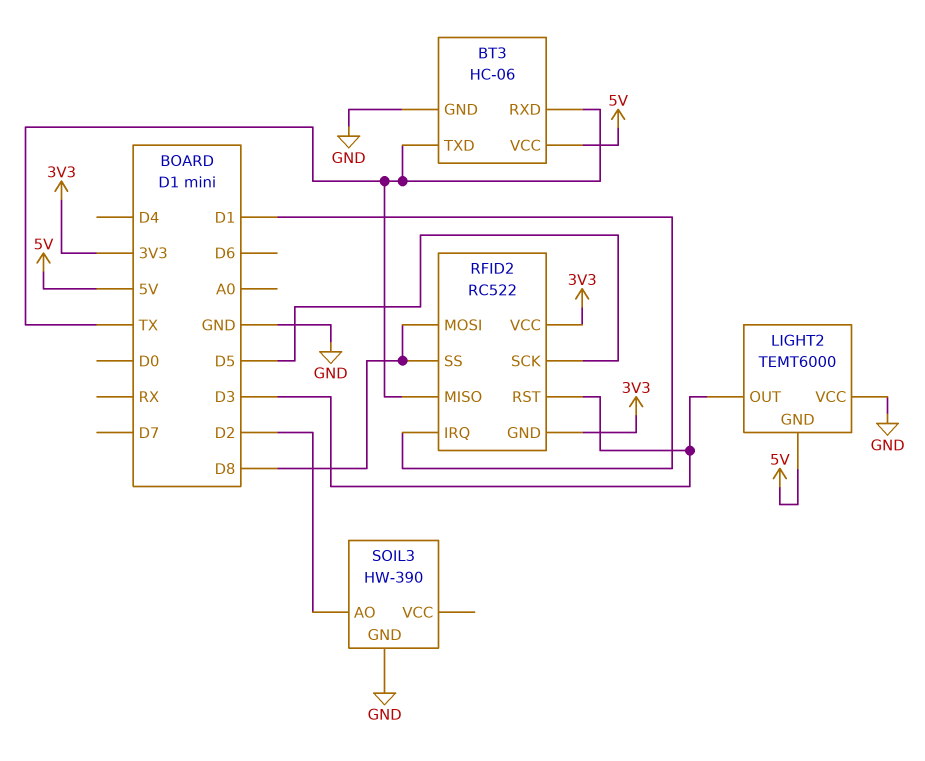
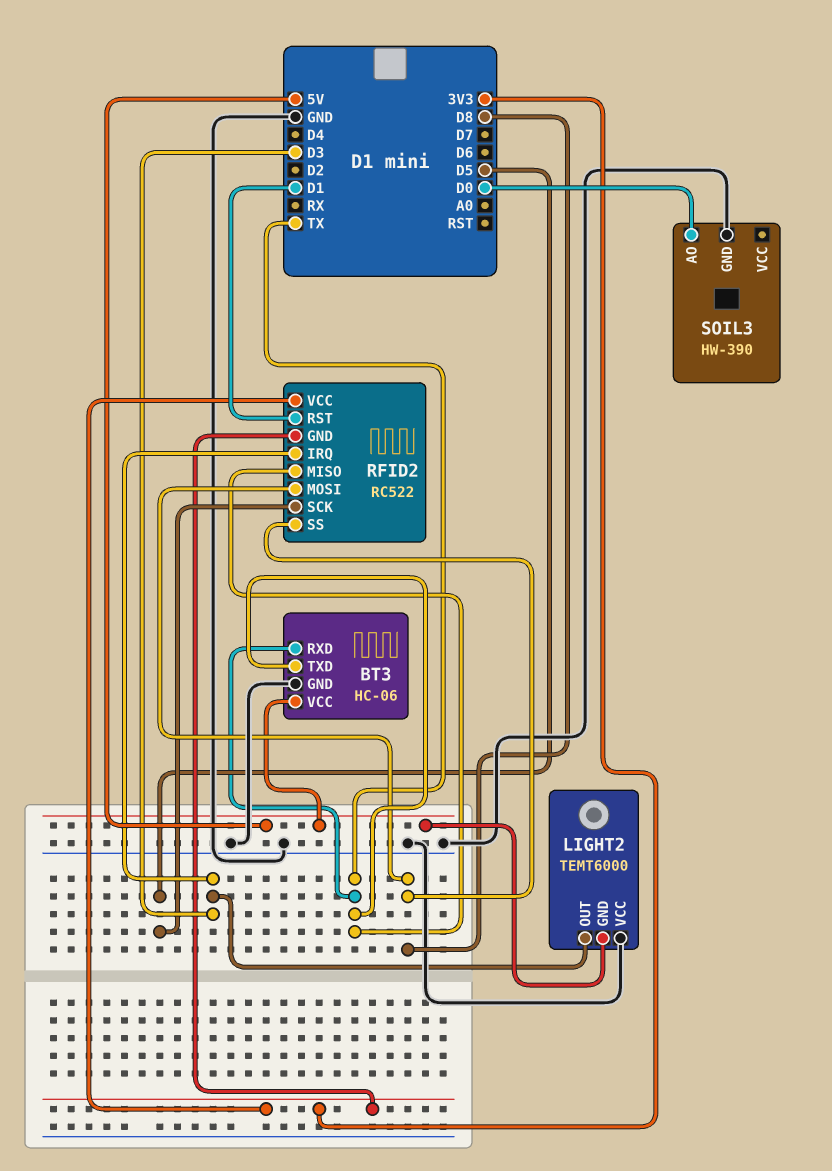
RFID2 pin IRQ: D1 -> D3
RFID2 pin RST: D3 -> D1
SOIL3 pin AO: D2 -> D0

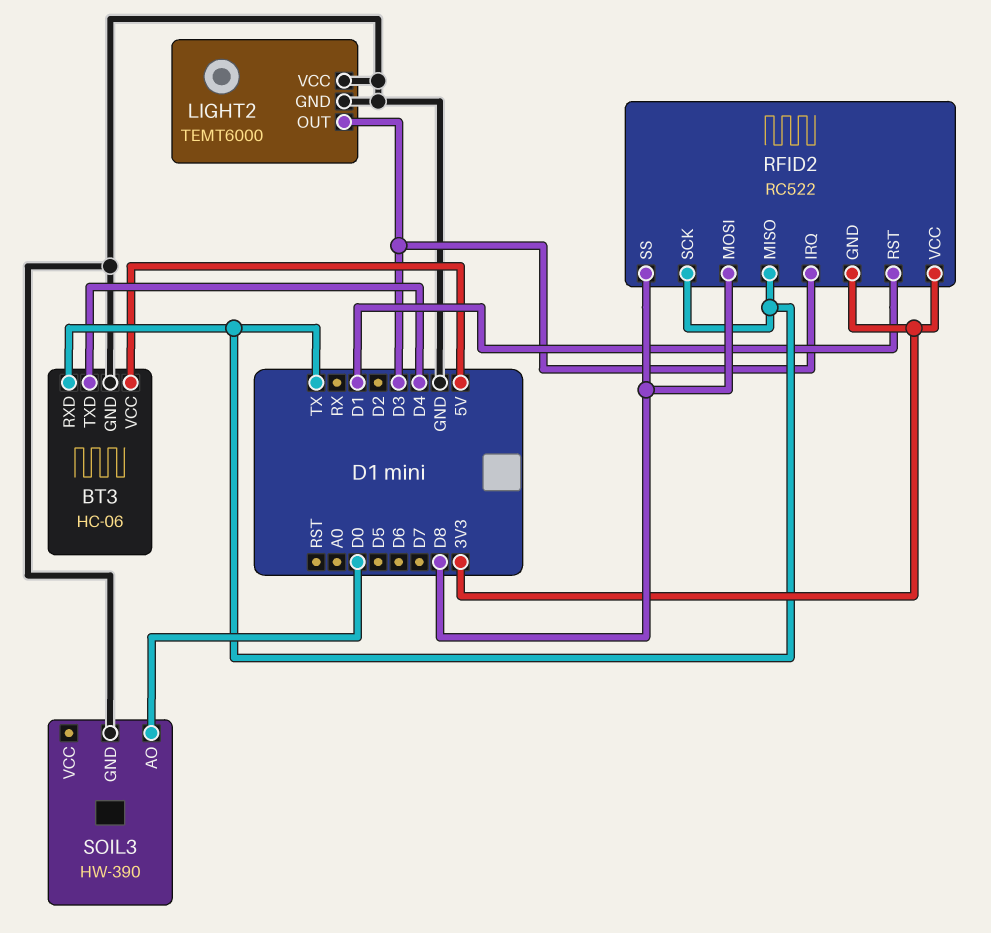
BT3 pin TXD: TX -> D4
LIGHT2 pin GND: 5V -> GND
RFID2 pin SCK: D5 -> TX

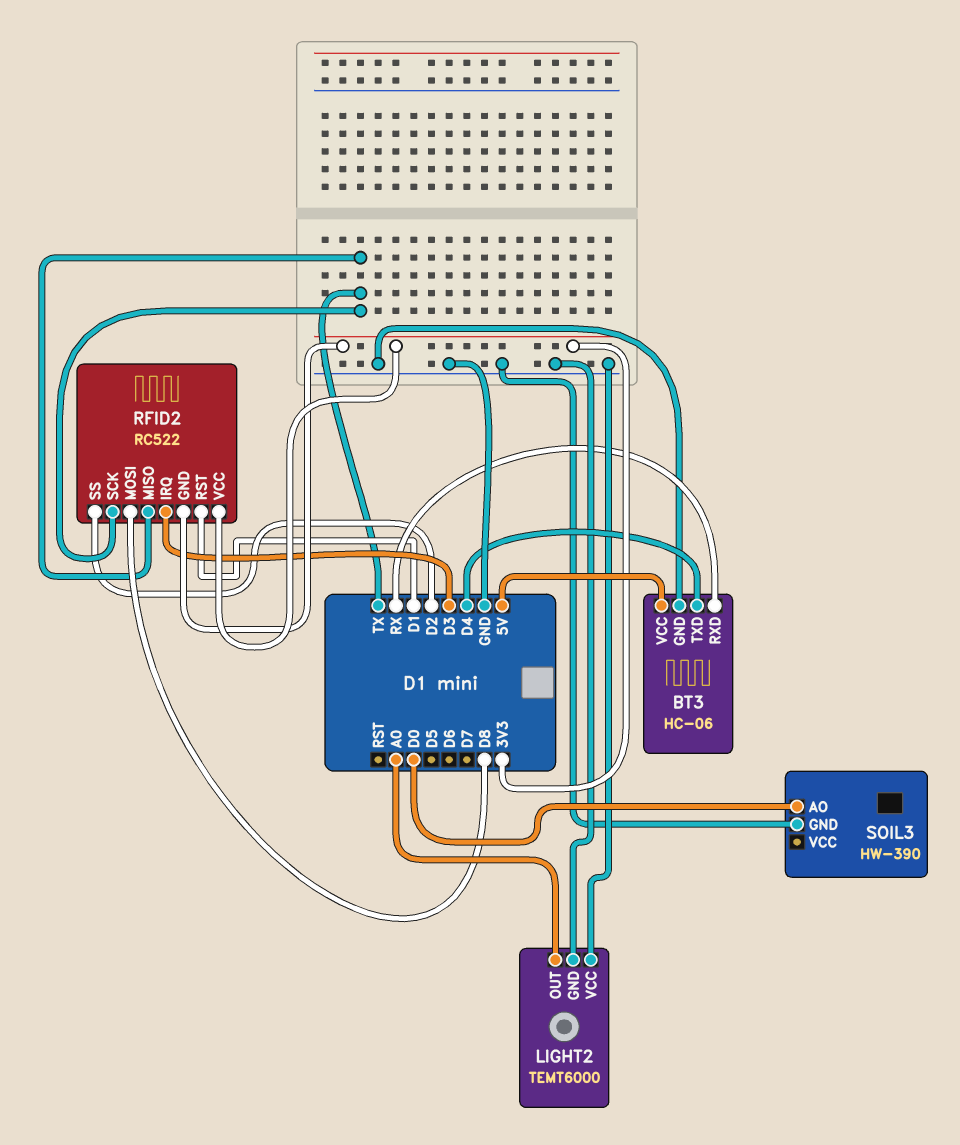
BT3 pin RXD: TX -> RX
LIGHT2 pin OUT: D3 -> A0
RFID2 pin SS: D8 -> D2

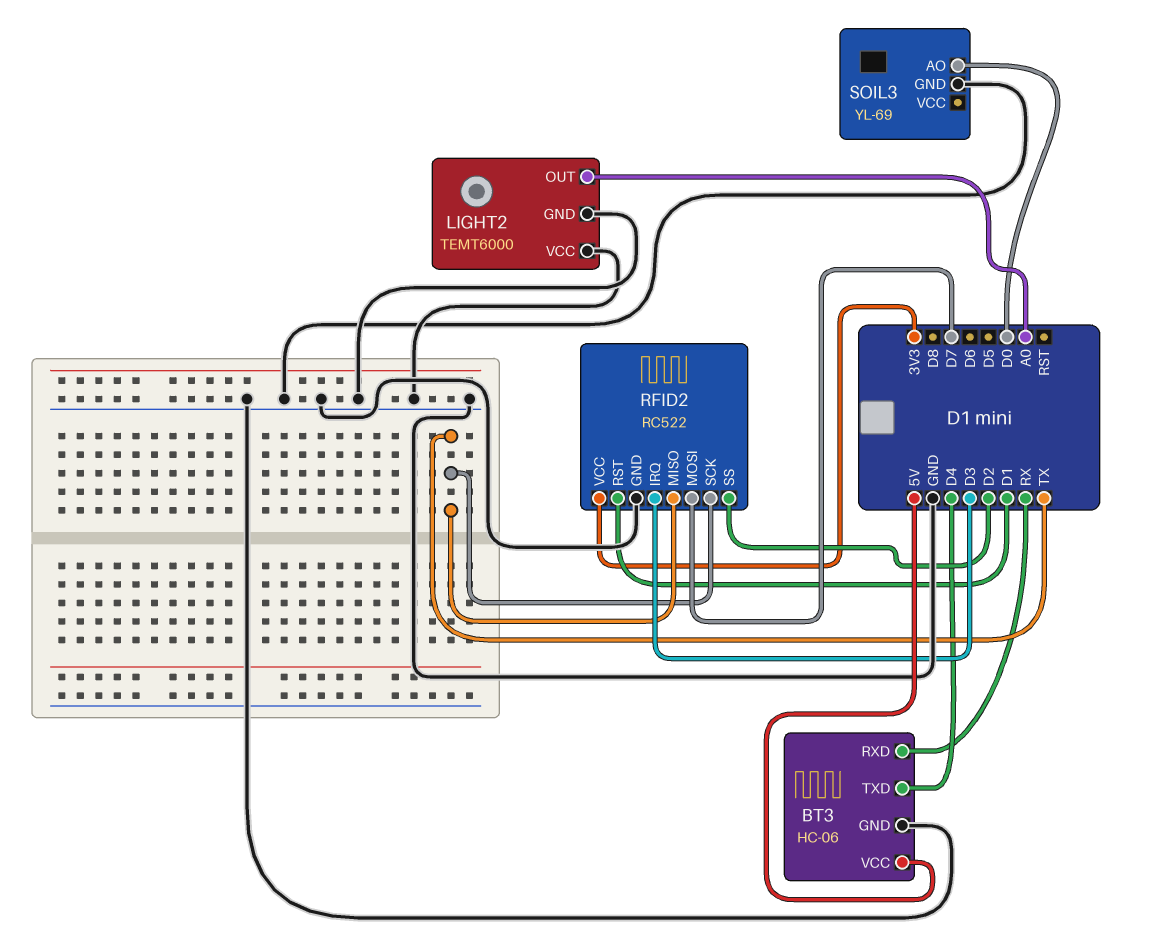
RFID2 pin GND: 3V3 -> GND
RFID2 pin MOSI: D8 -> D7
SOIL3: HW-390 -> YL-69

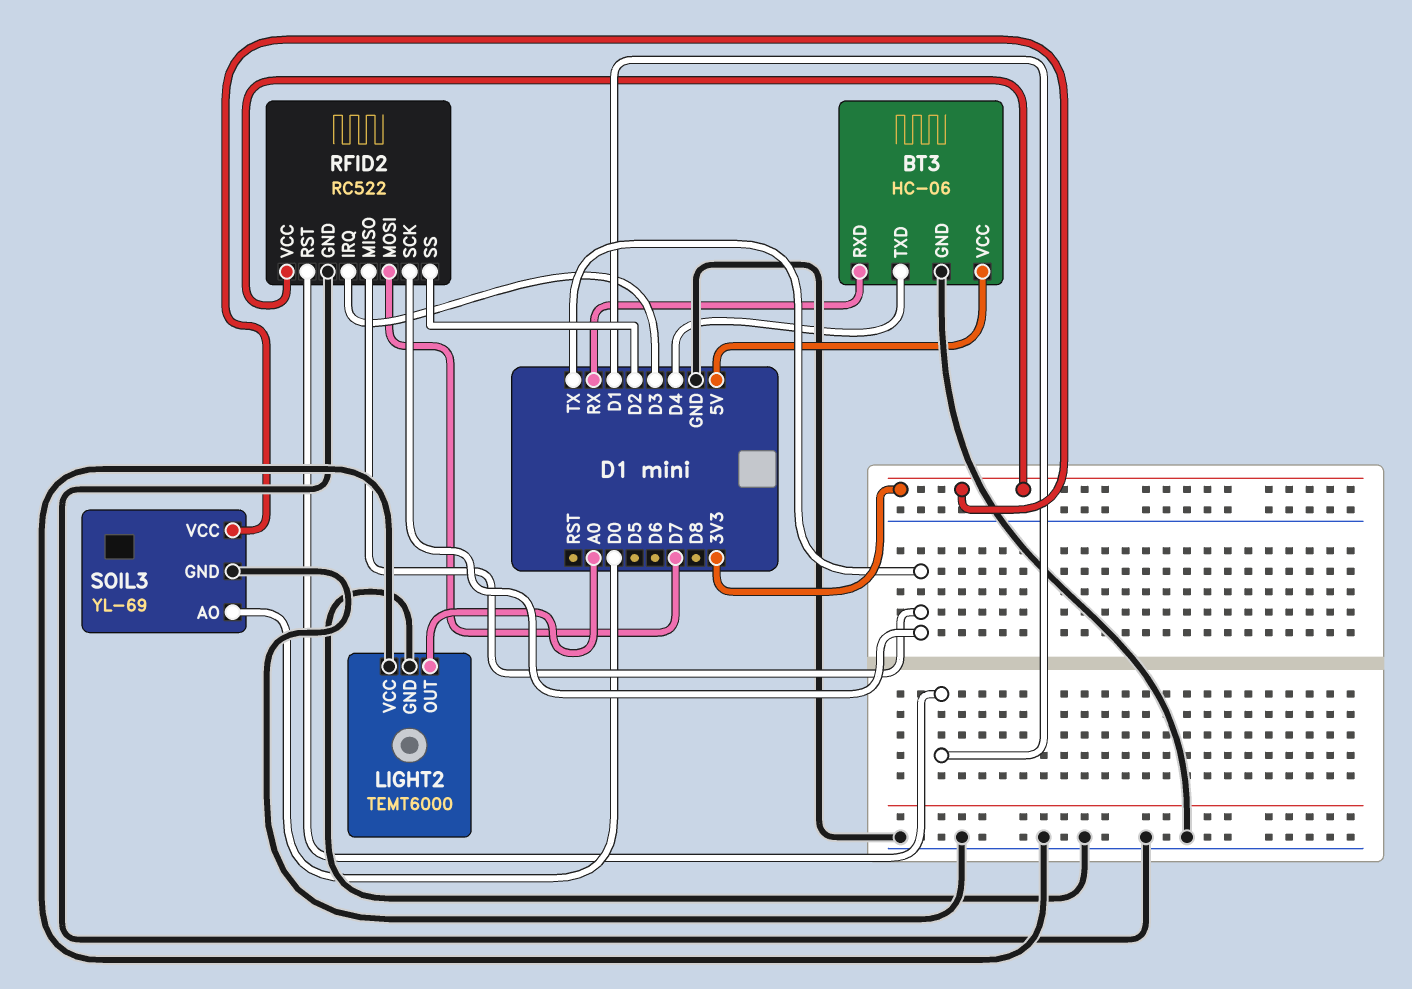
SOIL3 pin VCC: none -> 3V3

